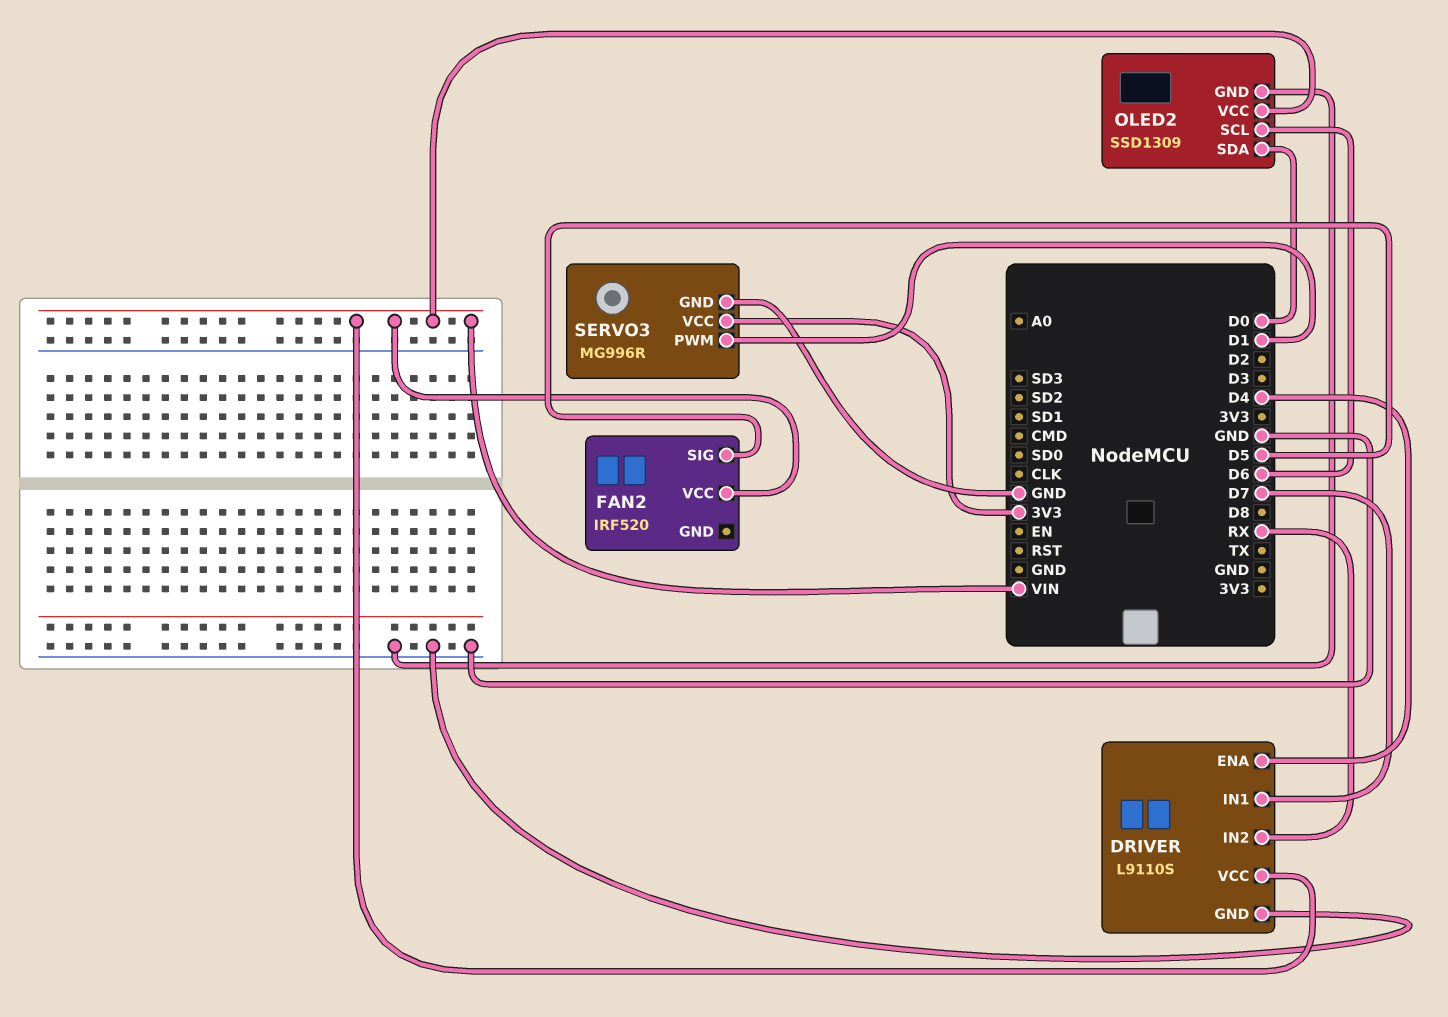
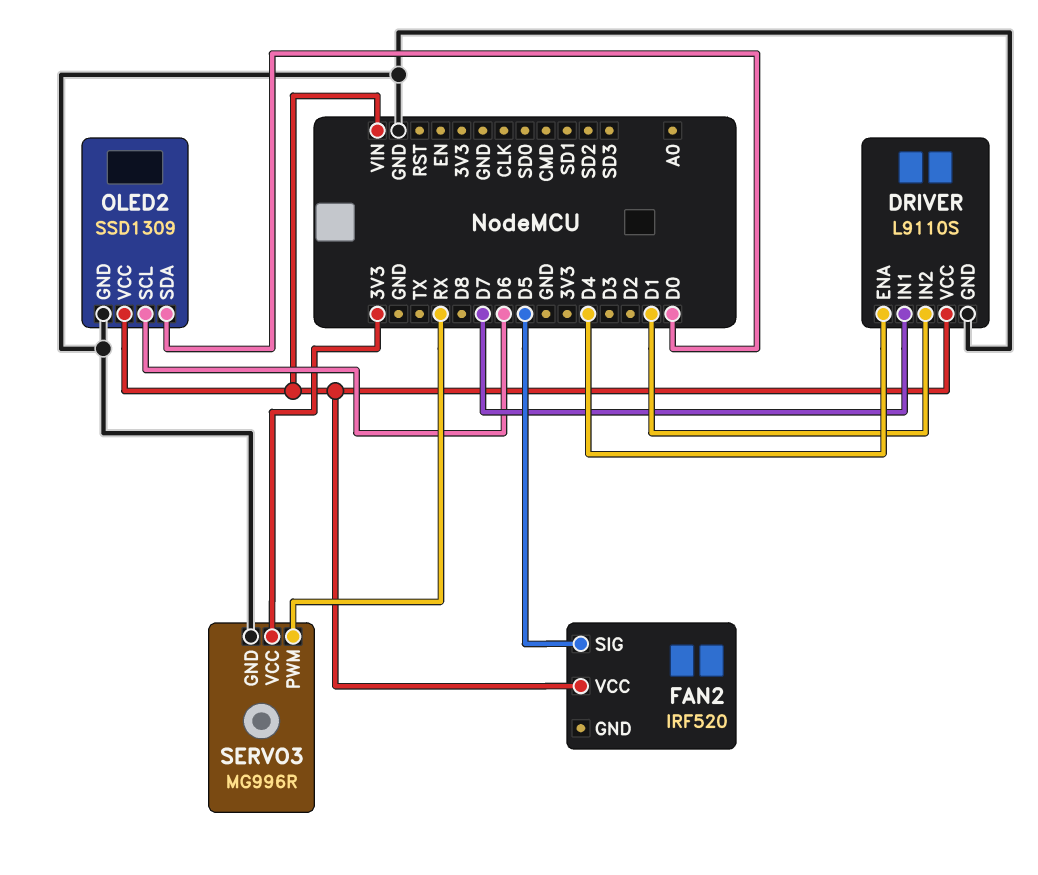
DRIVER pin IN2: RX -> D1
SERVO3 pin PWM: D1 -> RX

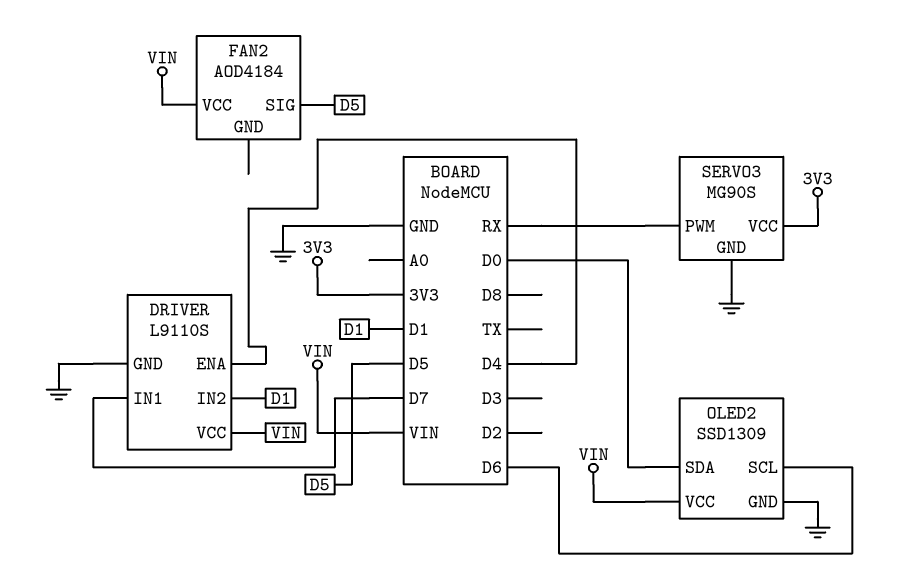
FAN2: IRF520 -> AOD4184
SERVO3: MG996R -> MG90S

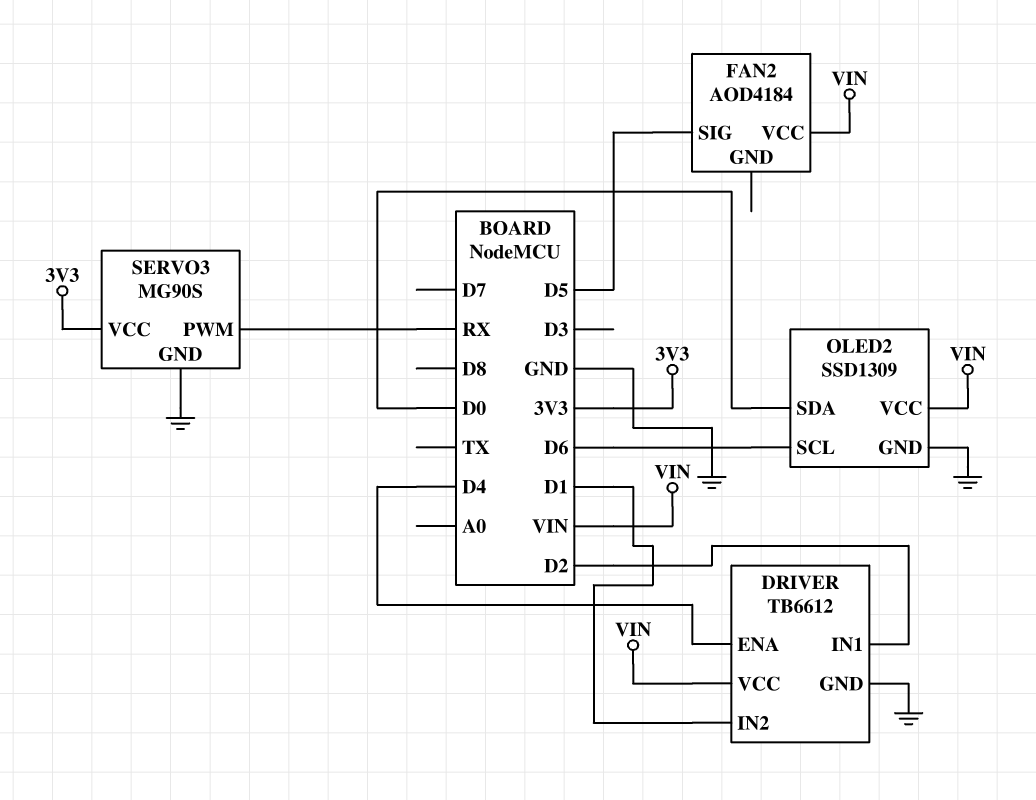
DRIVER: L9110S -> TB6612
DRIVER pin IN1: D7 -> D2

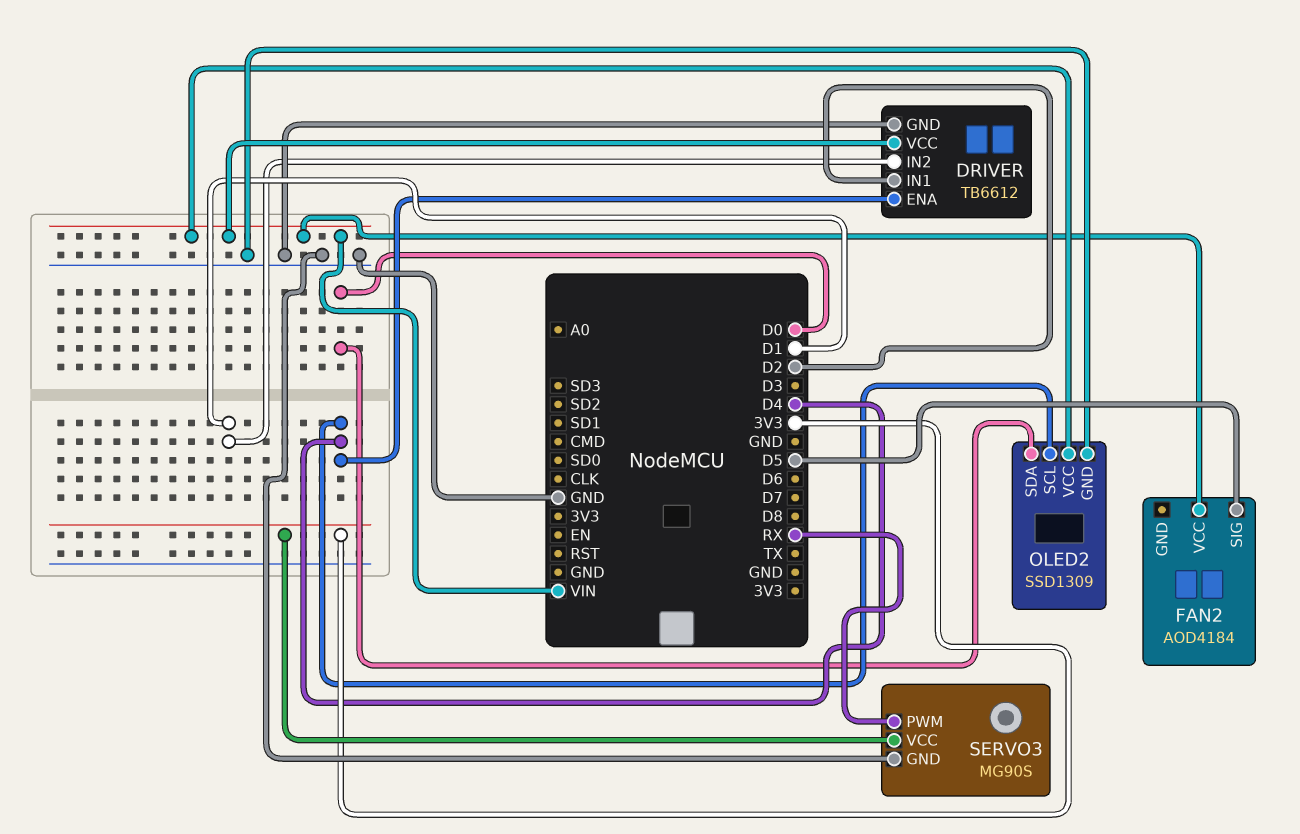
OLED2 pin SCL: D6 -> D4

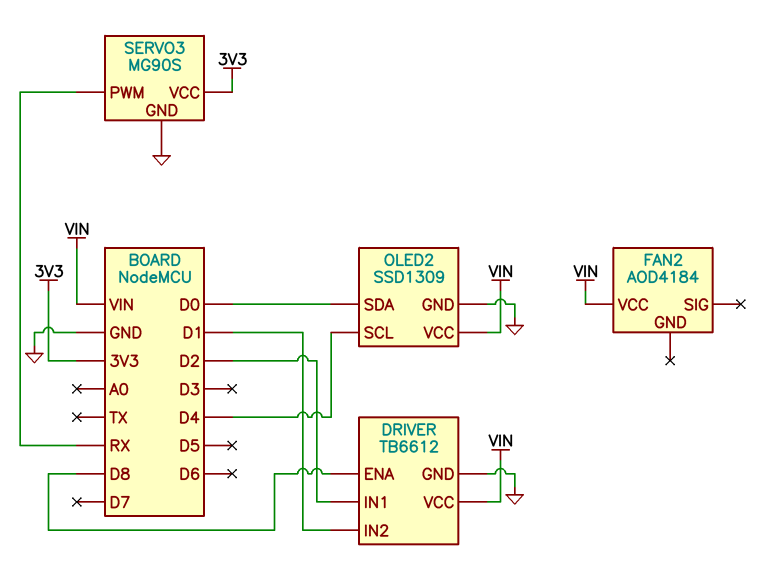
DRIVER pin ENA: D4 -> D8
FAN2 pin SIG: D5 -> none

